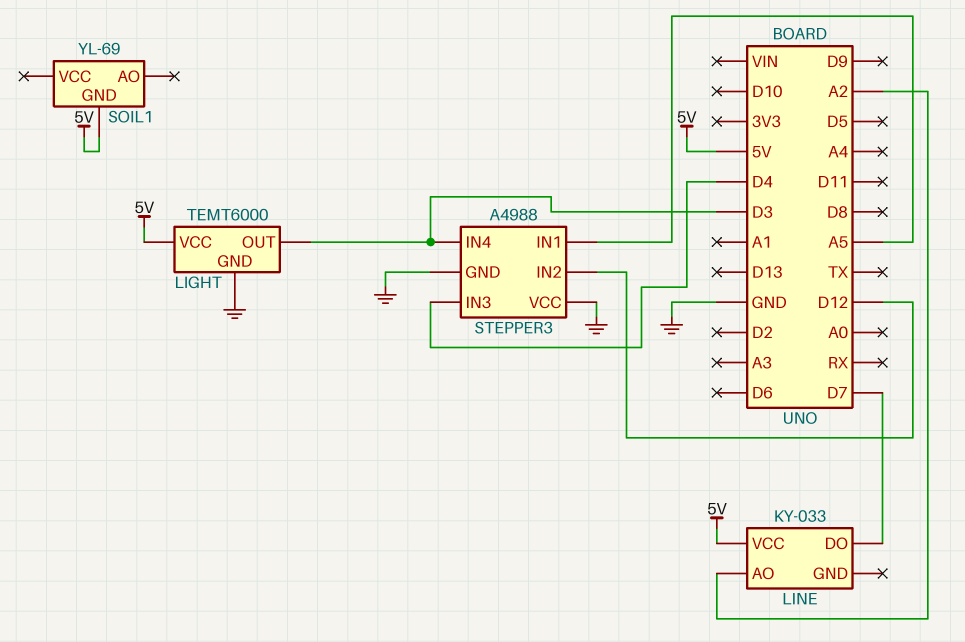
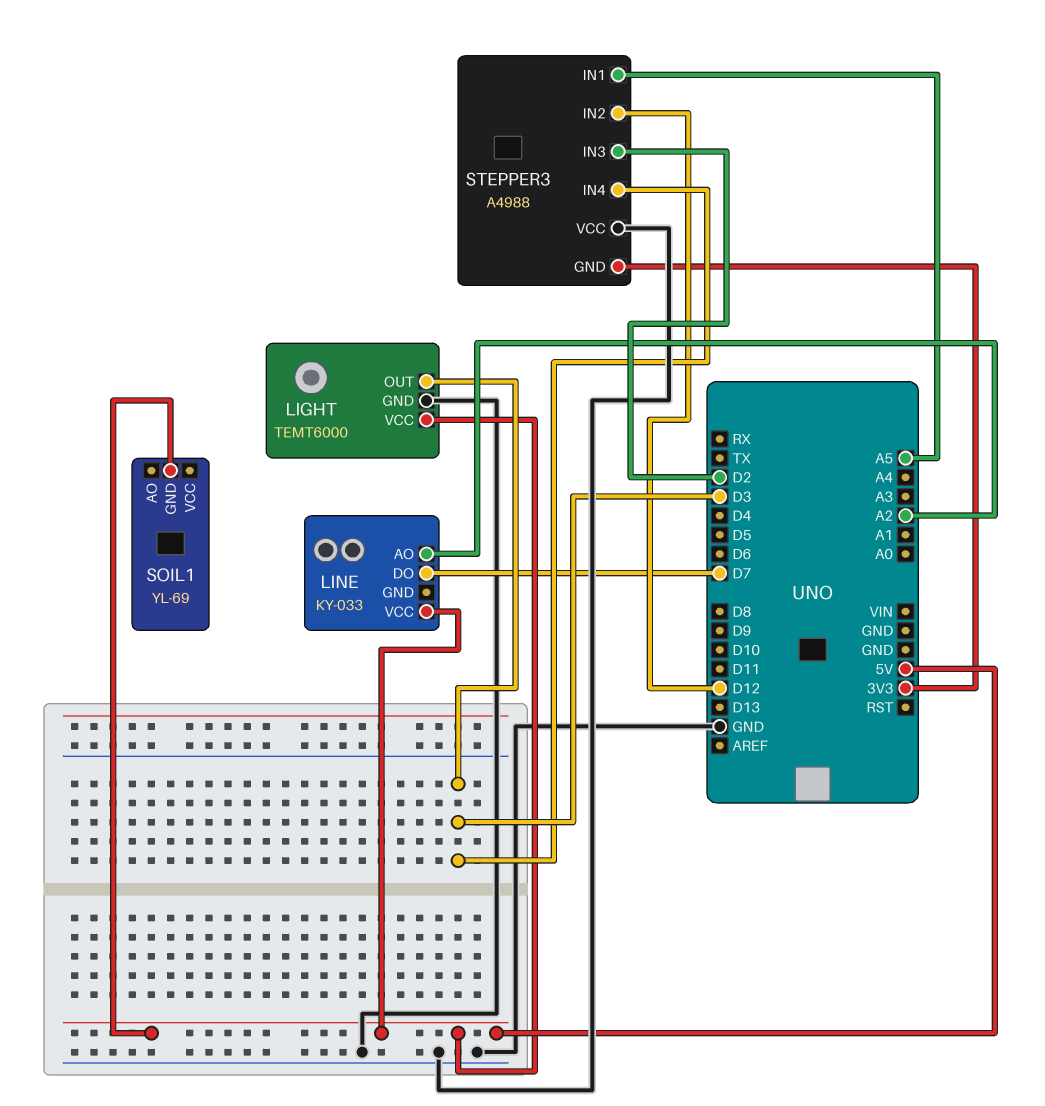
STEPPER3 pin GND: GND -> 3V3
STEPPER3 pin IN3: D4 -> D2

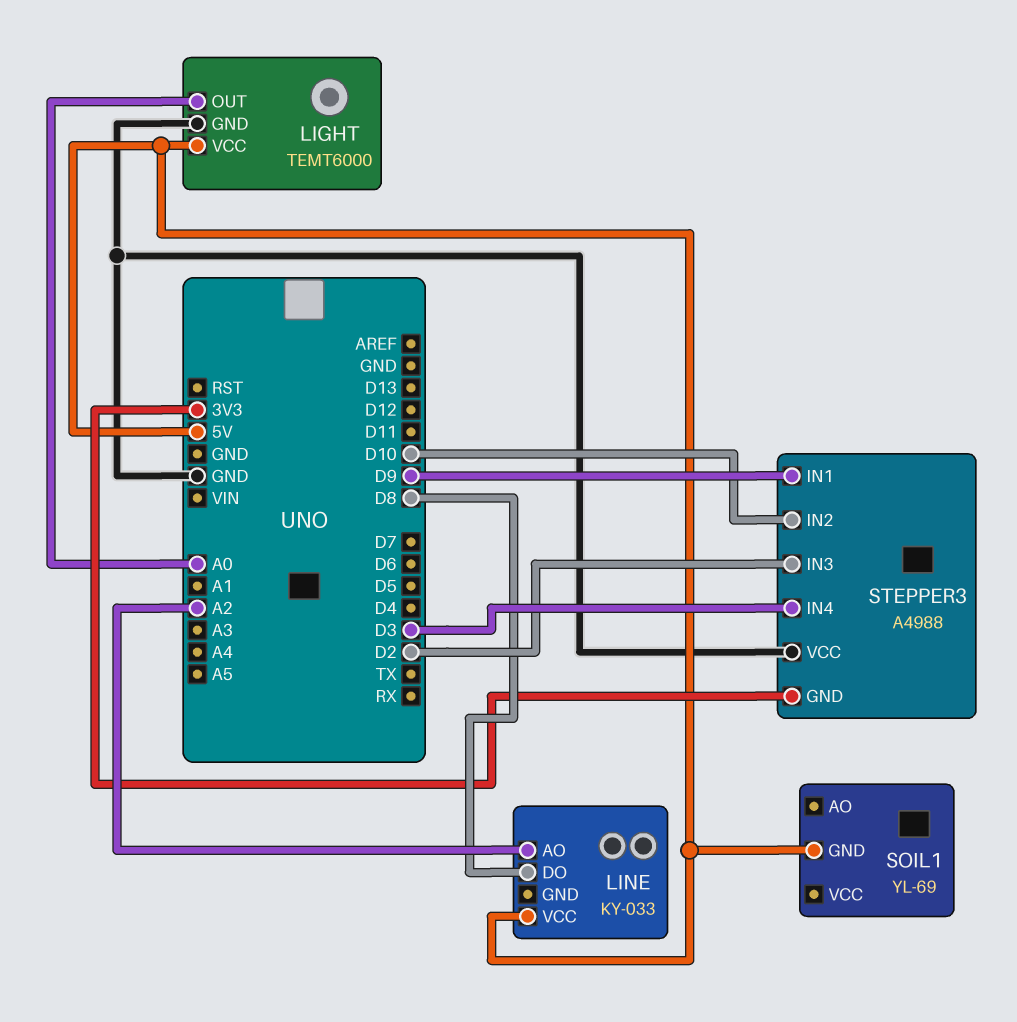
LIGHT pin OUT: D3 -> A0
LINE pin DO: D7 -> D8
STEPPER3 pin IN1: A5 -> D9
STEPPER3 pin IN2: D12 -> D10

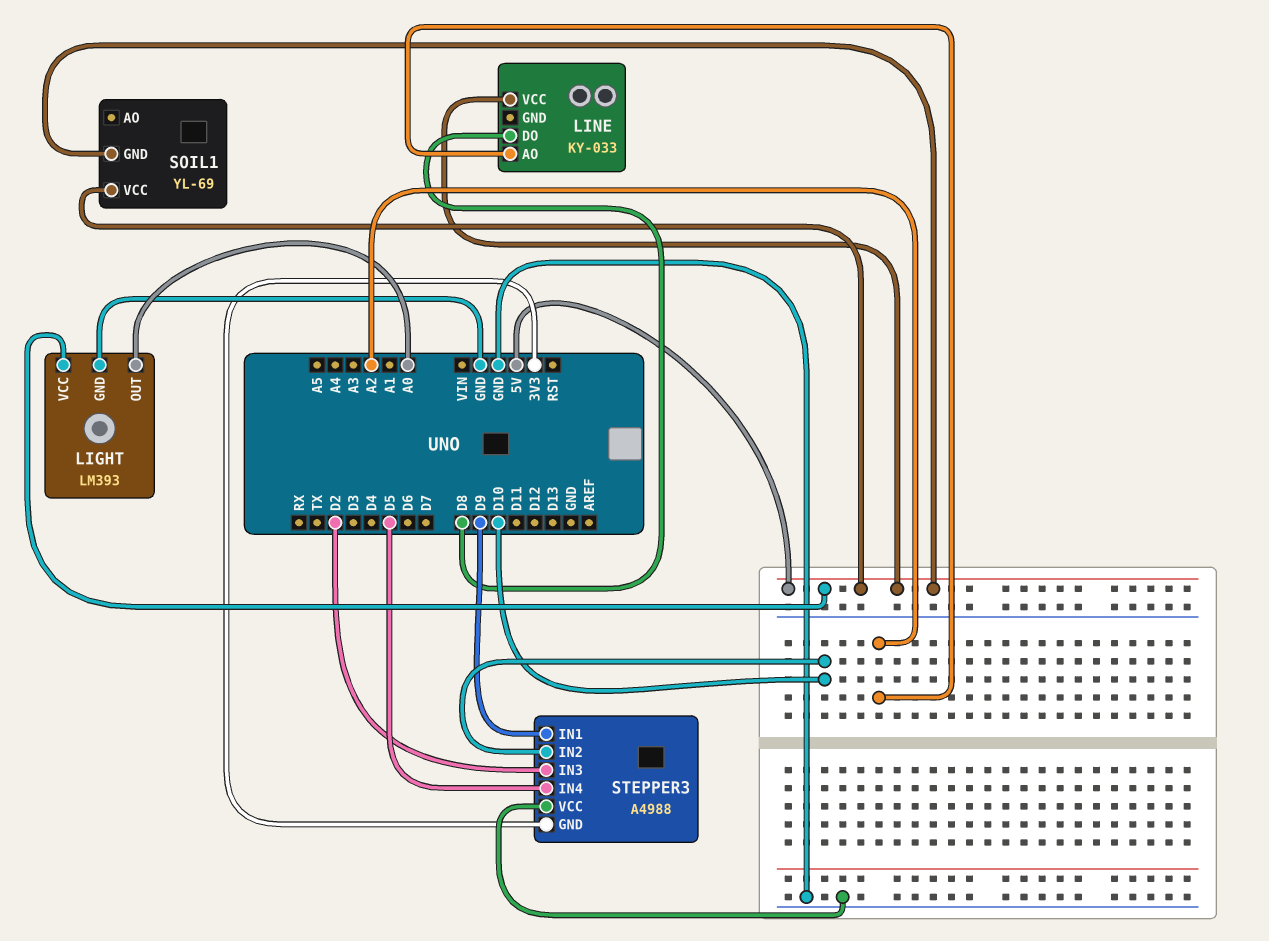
LIGHT: TEMT6000 -> LM393
SOIL1 pin VCC: none -> 5V
STEPPER3 pin IN4: D3 -> D5

